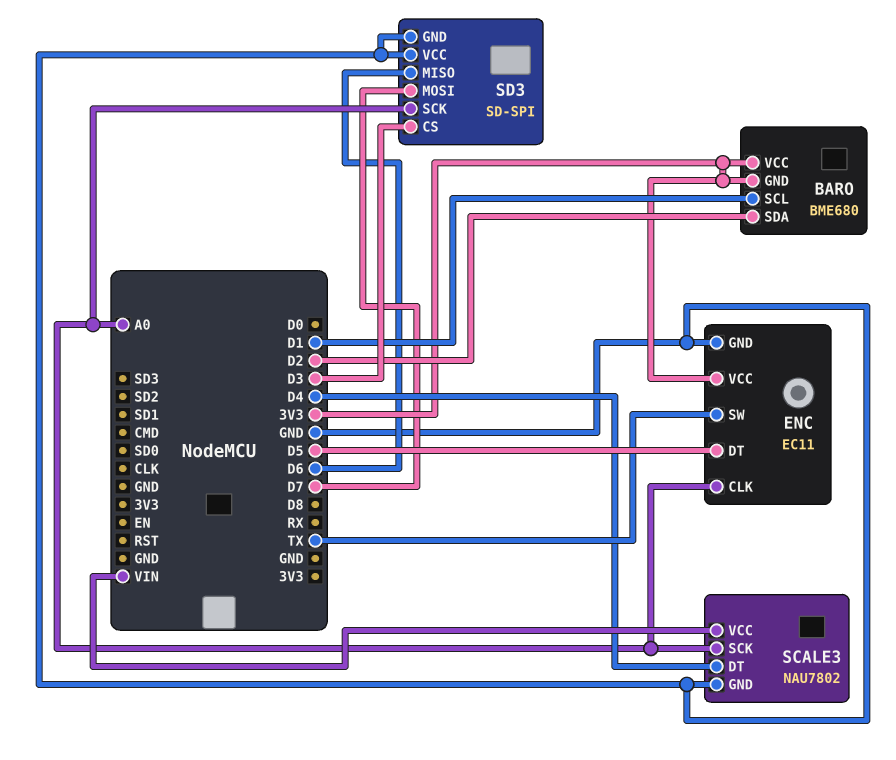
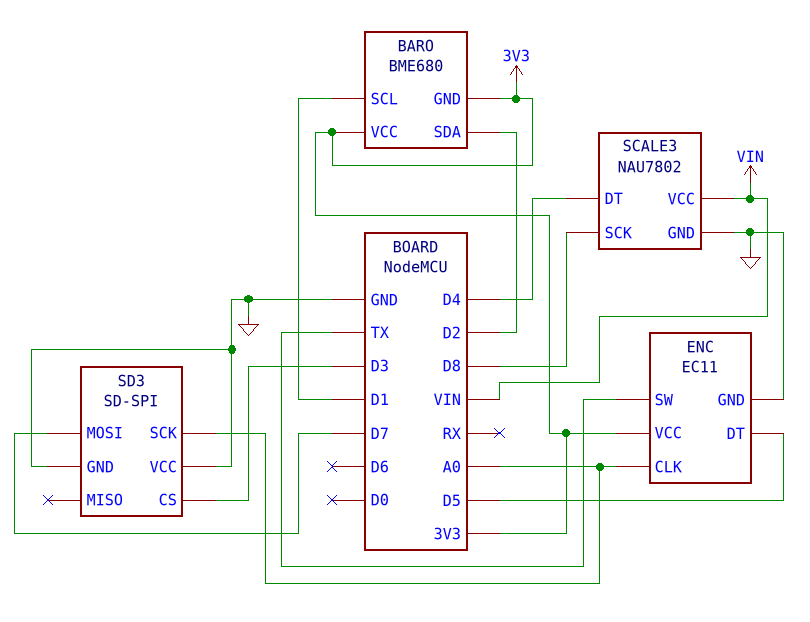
SCALE3 pin SCK: A0 -> D8
SD3 pin MISO: D6 -> none

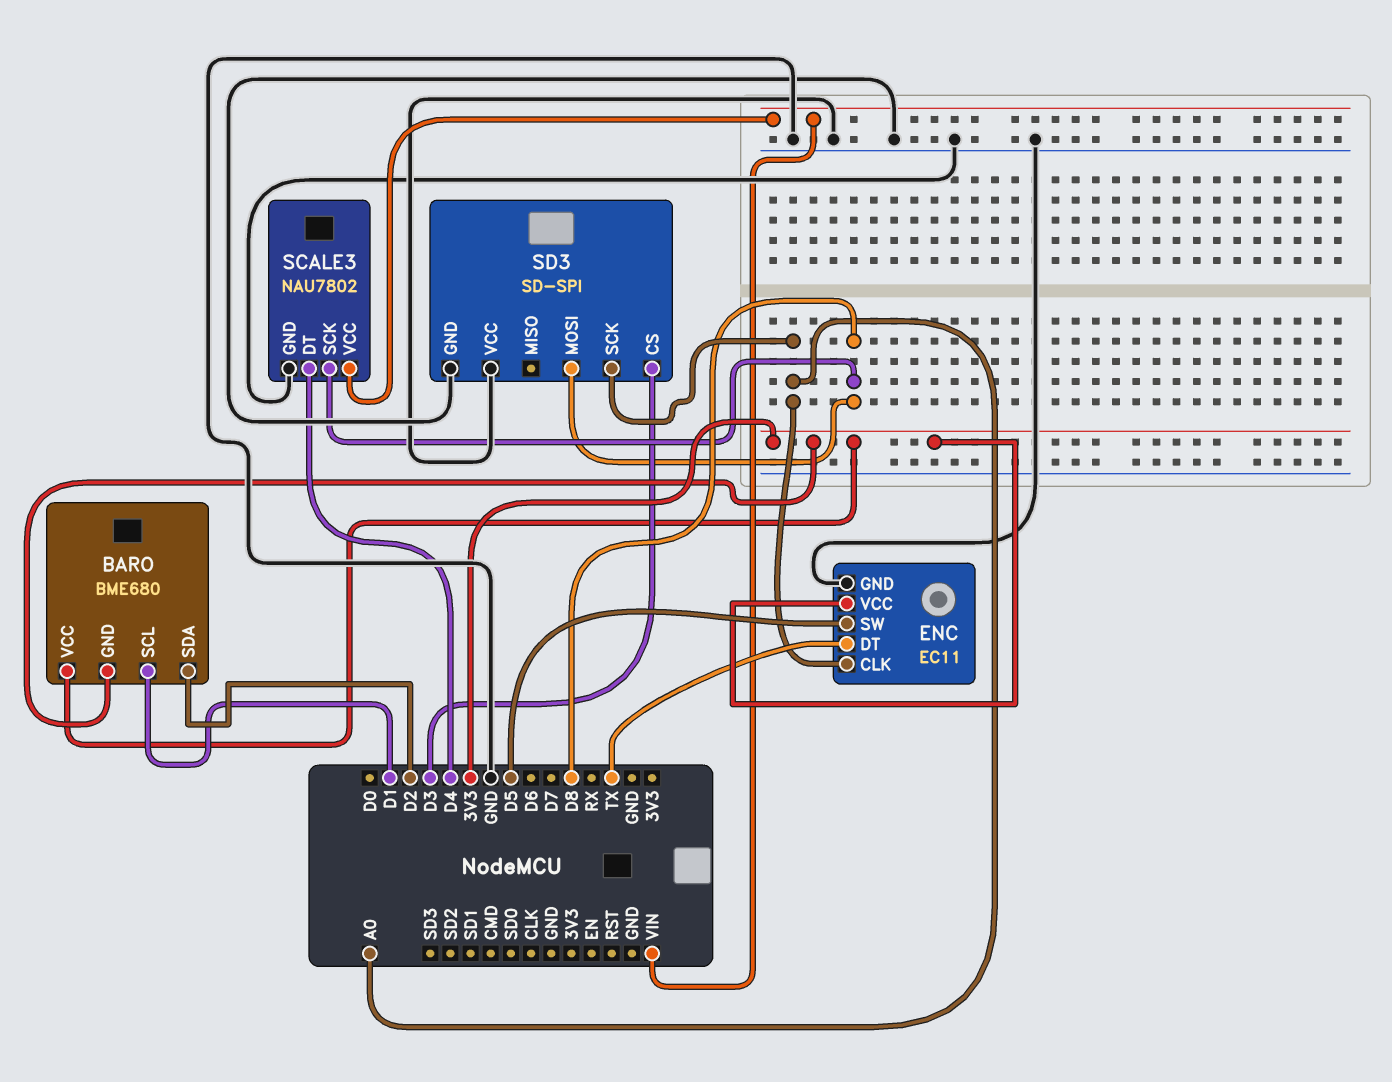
ENC pin DT: D5 -> TX
ENC pin SW: TX -> D5
SD3 pin MOSI: D7 -> D8

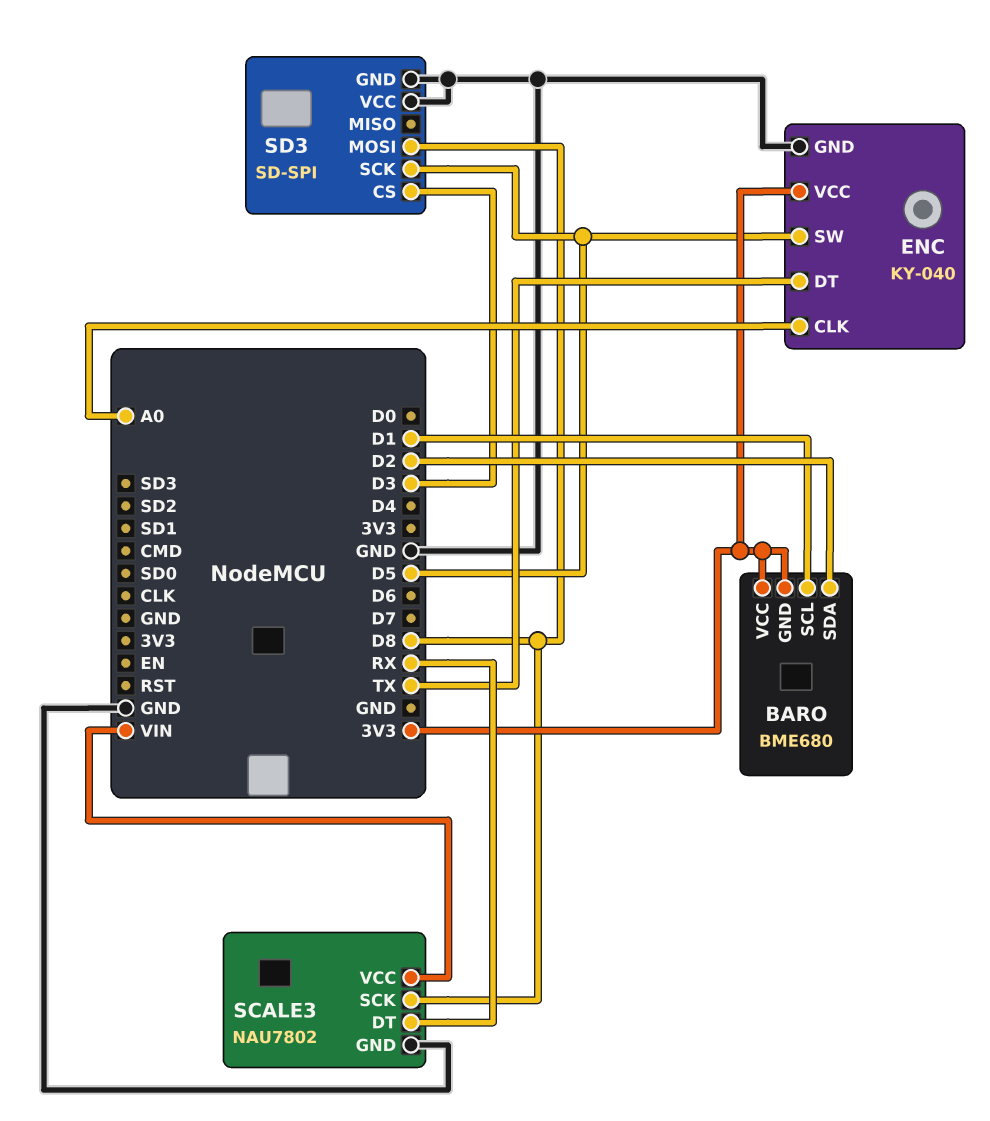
ENC: EC11 -> KY-040
SCALE3 pin DT: D4 -> RX
SD3 pin SCK: A0 -> D5

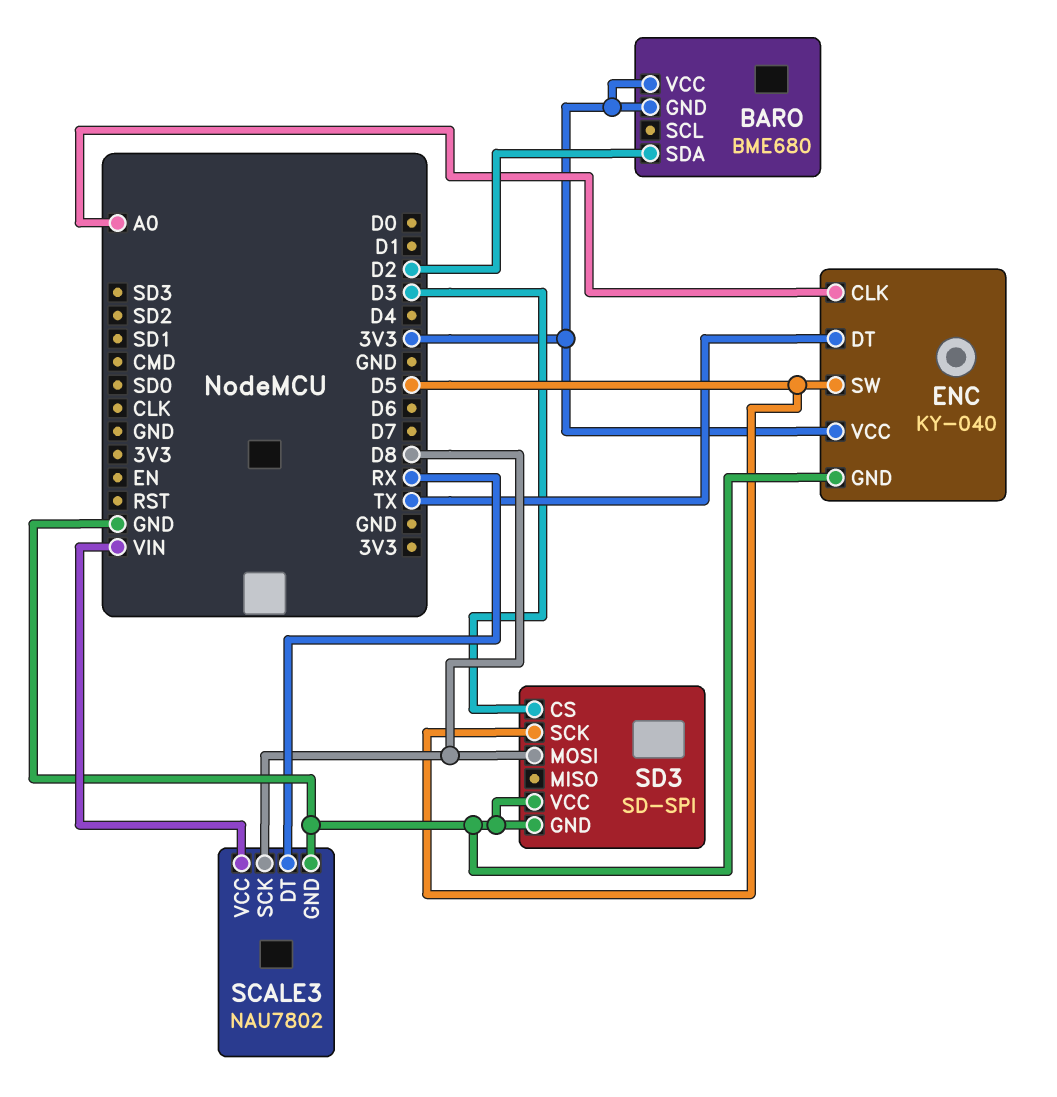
BARO pin SCL: D1 -> none

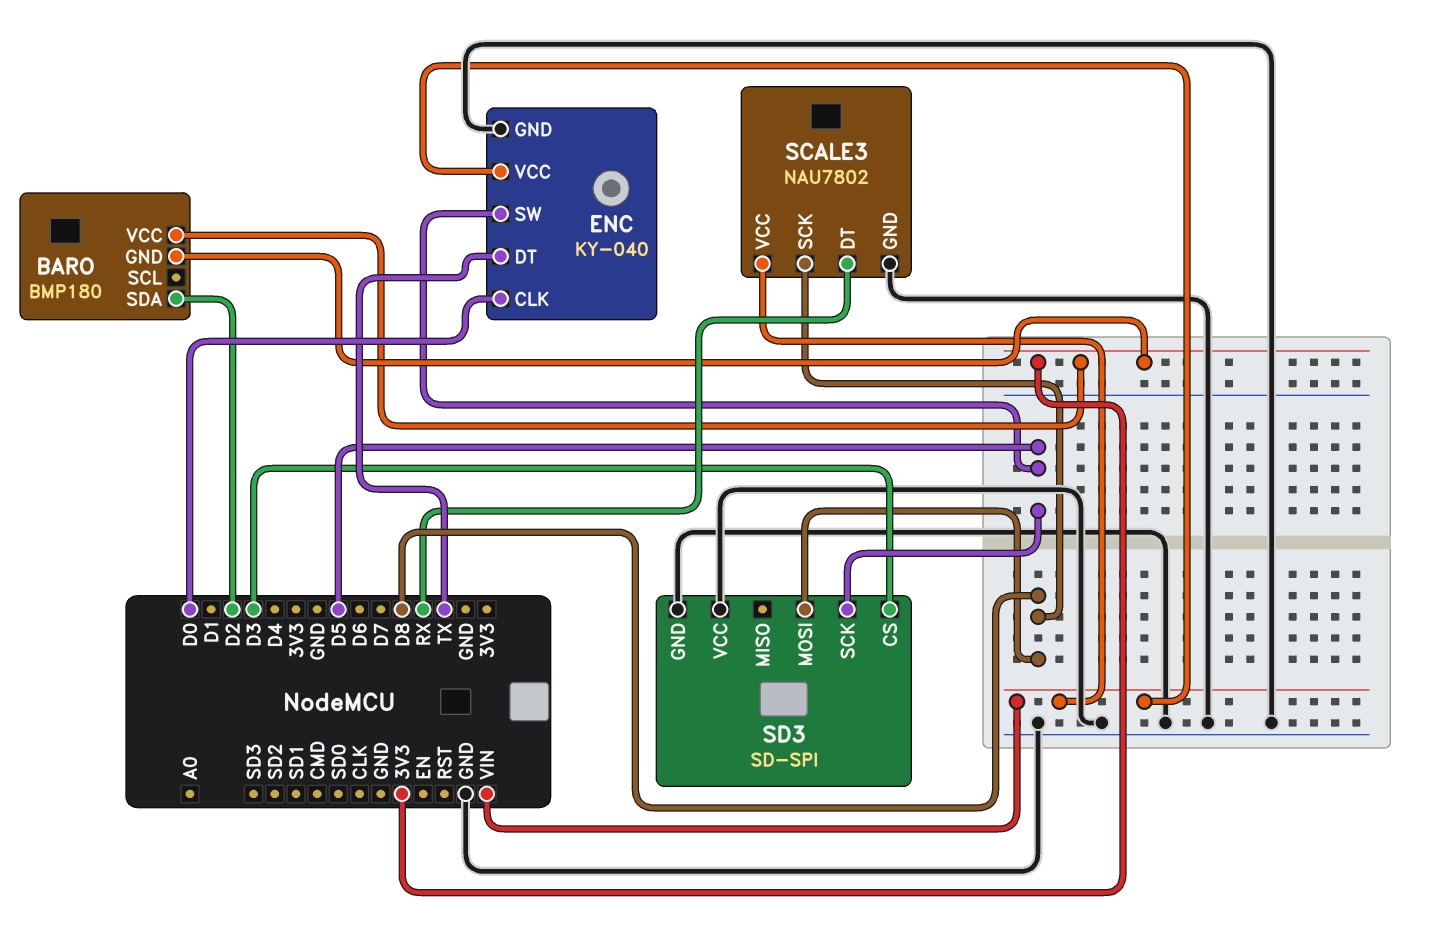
BARO: BME680 -> BMP180
ENC pin CLK: A0 -> D0
ENC pin VCC: 3V3 -> VIN

